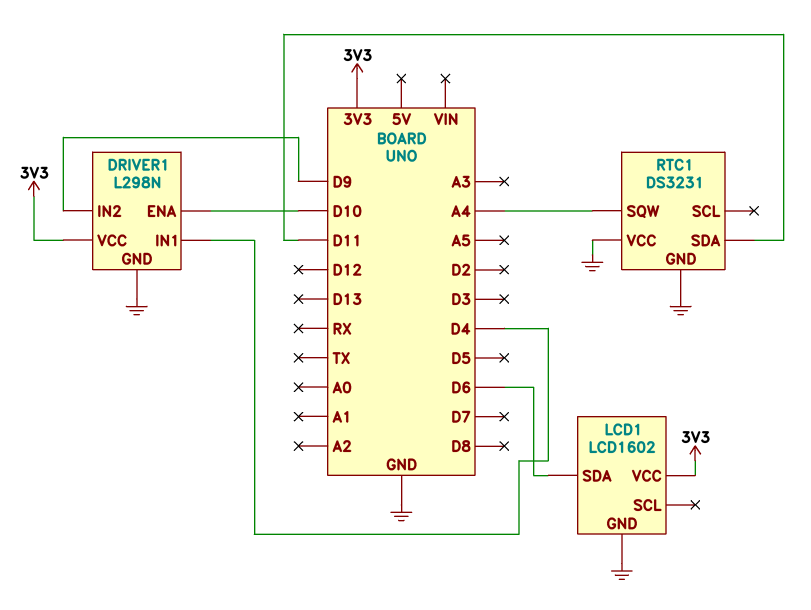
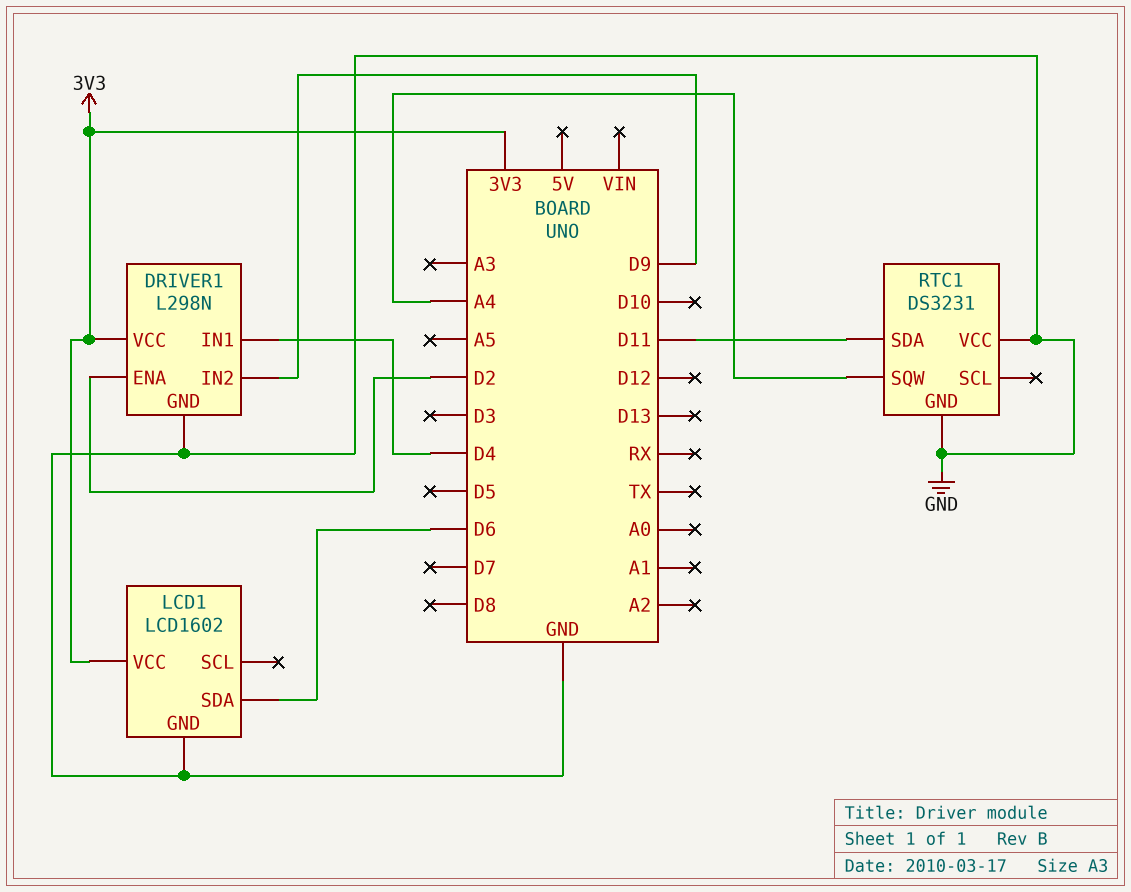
DRIVER1 pin ENA: D10 -> D2

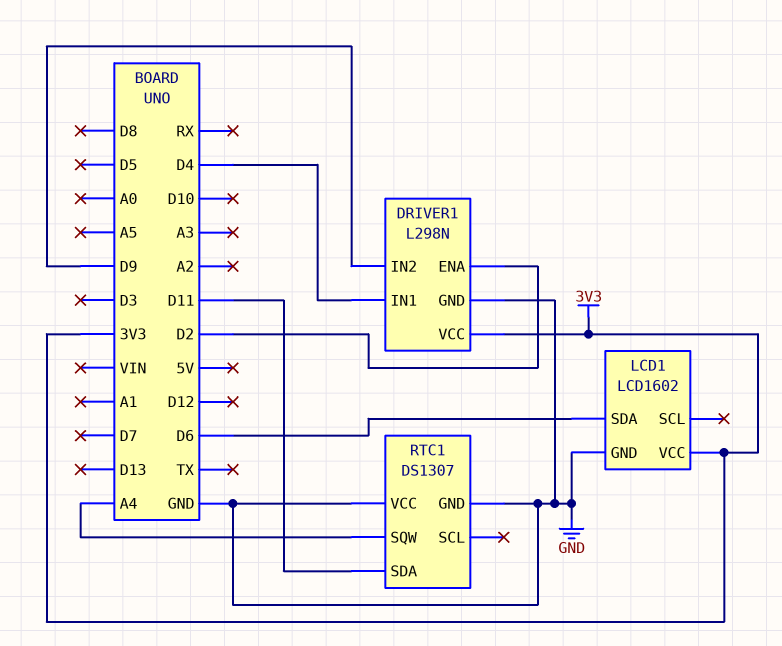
RTC1: DS3231 -> DS1307

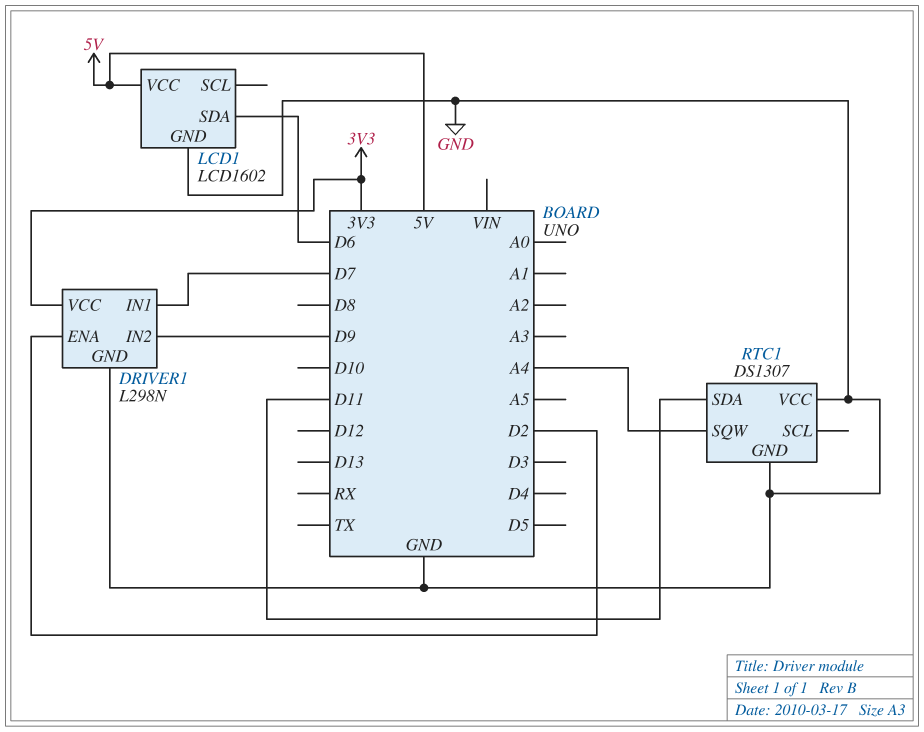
DRIVER1 pin IN1: D4 -> D7
LCD1 pin VCC: 3V3 -> 5V

